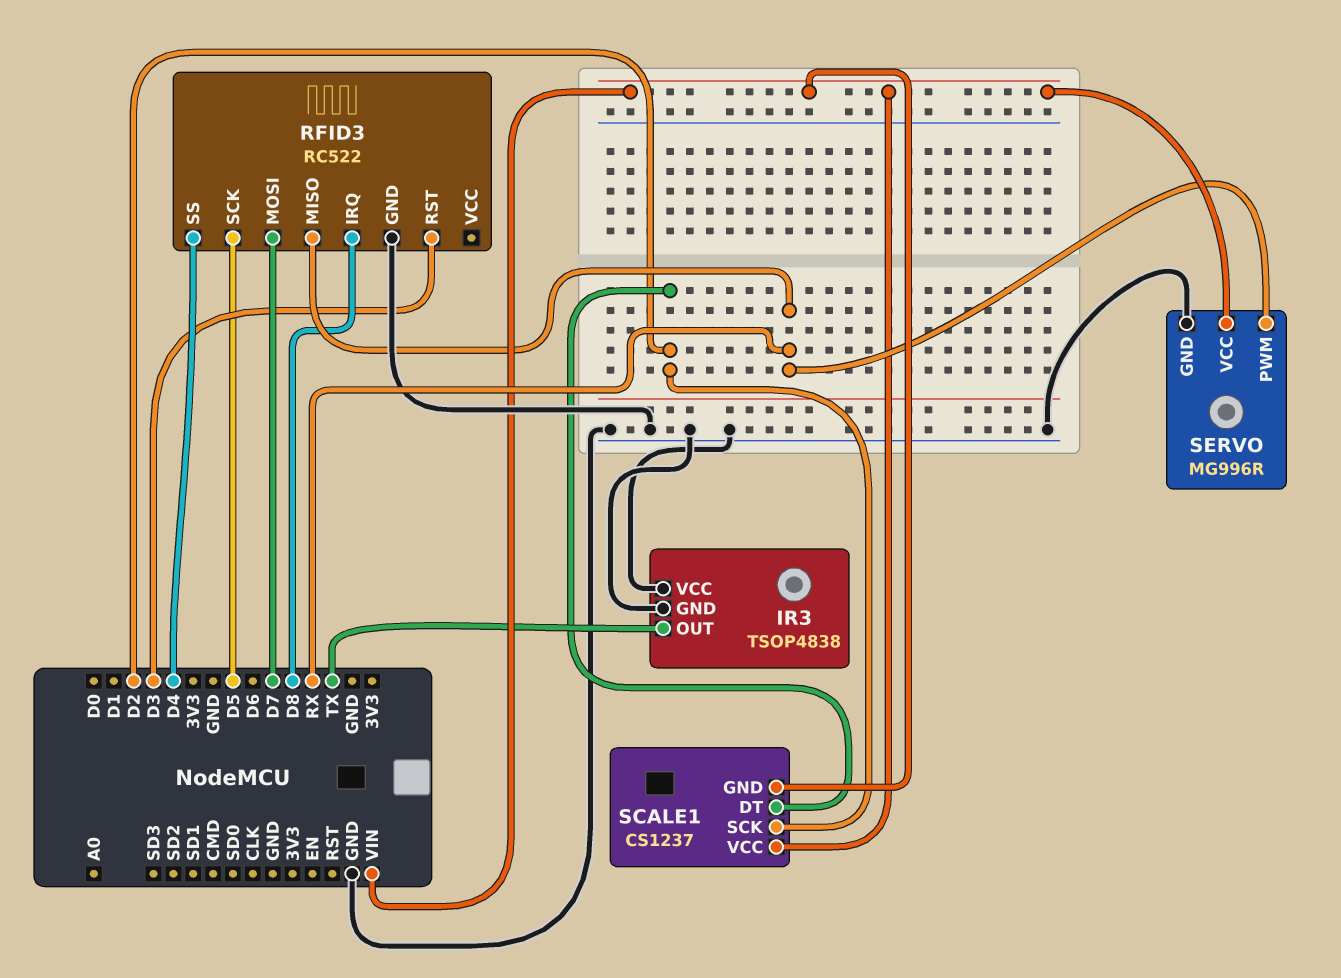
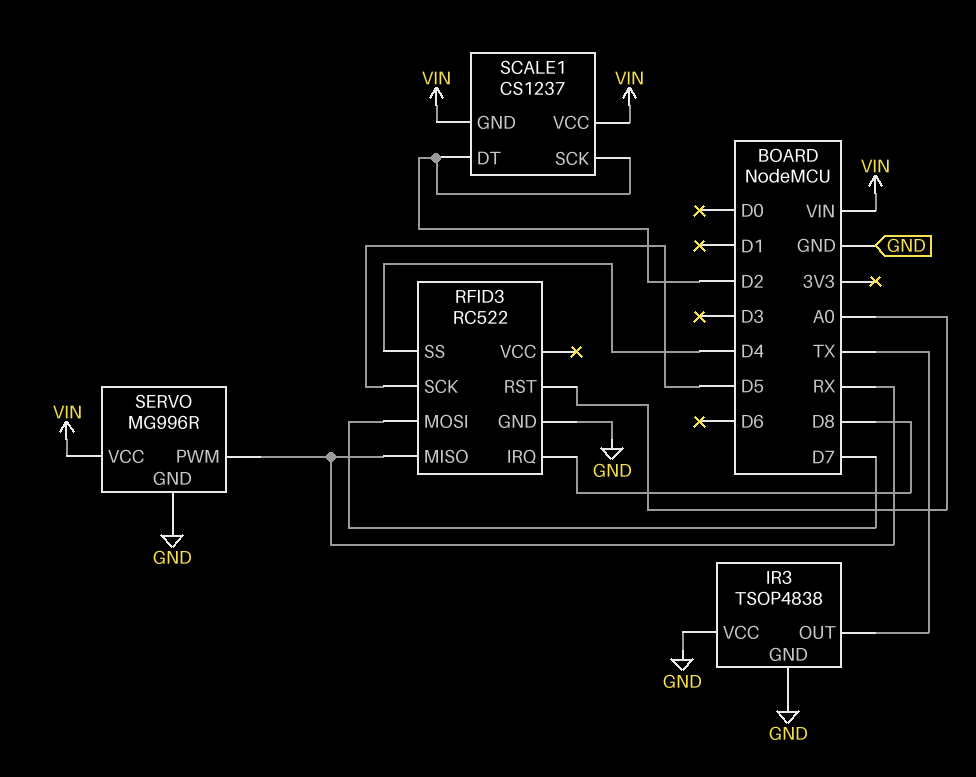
RFID3 pin RST: D3 -> A0

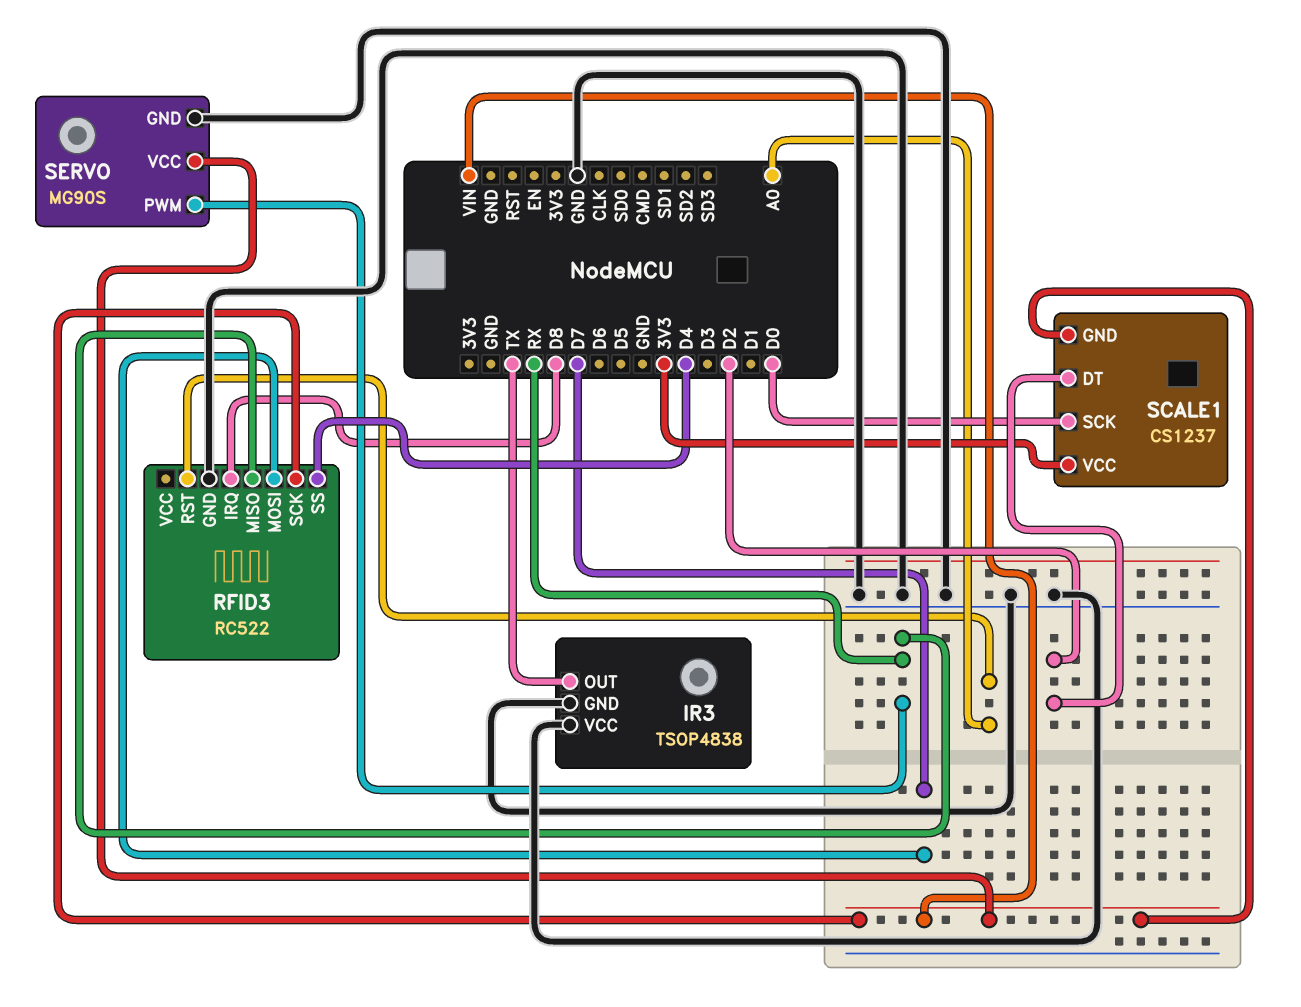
RFID3 pin SCK: D5 -> VIN
SCALE1 pin SCK: D2 -> D0
SCALE1 pin VCC: VIN -> 3V3
SERVO: MG996R -> MG90S

